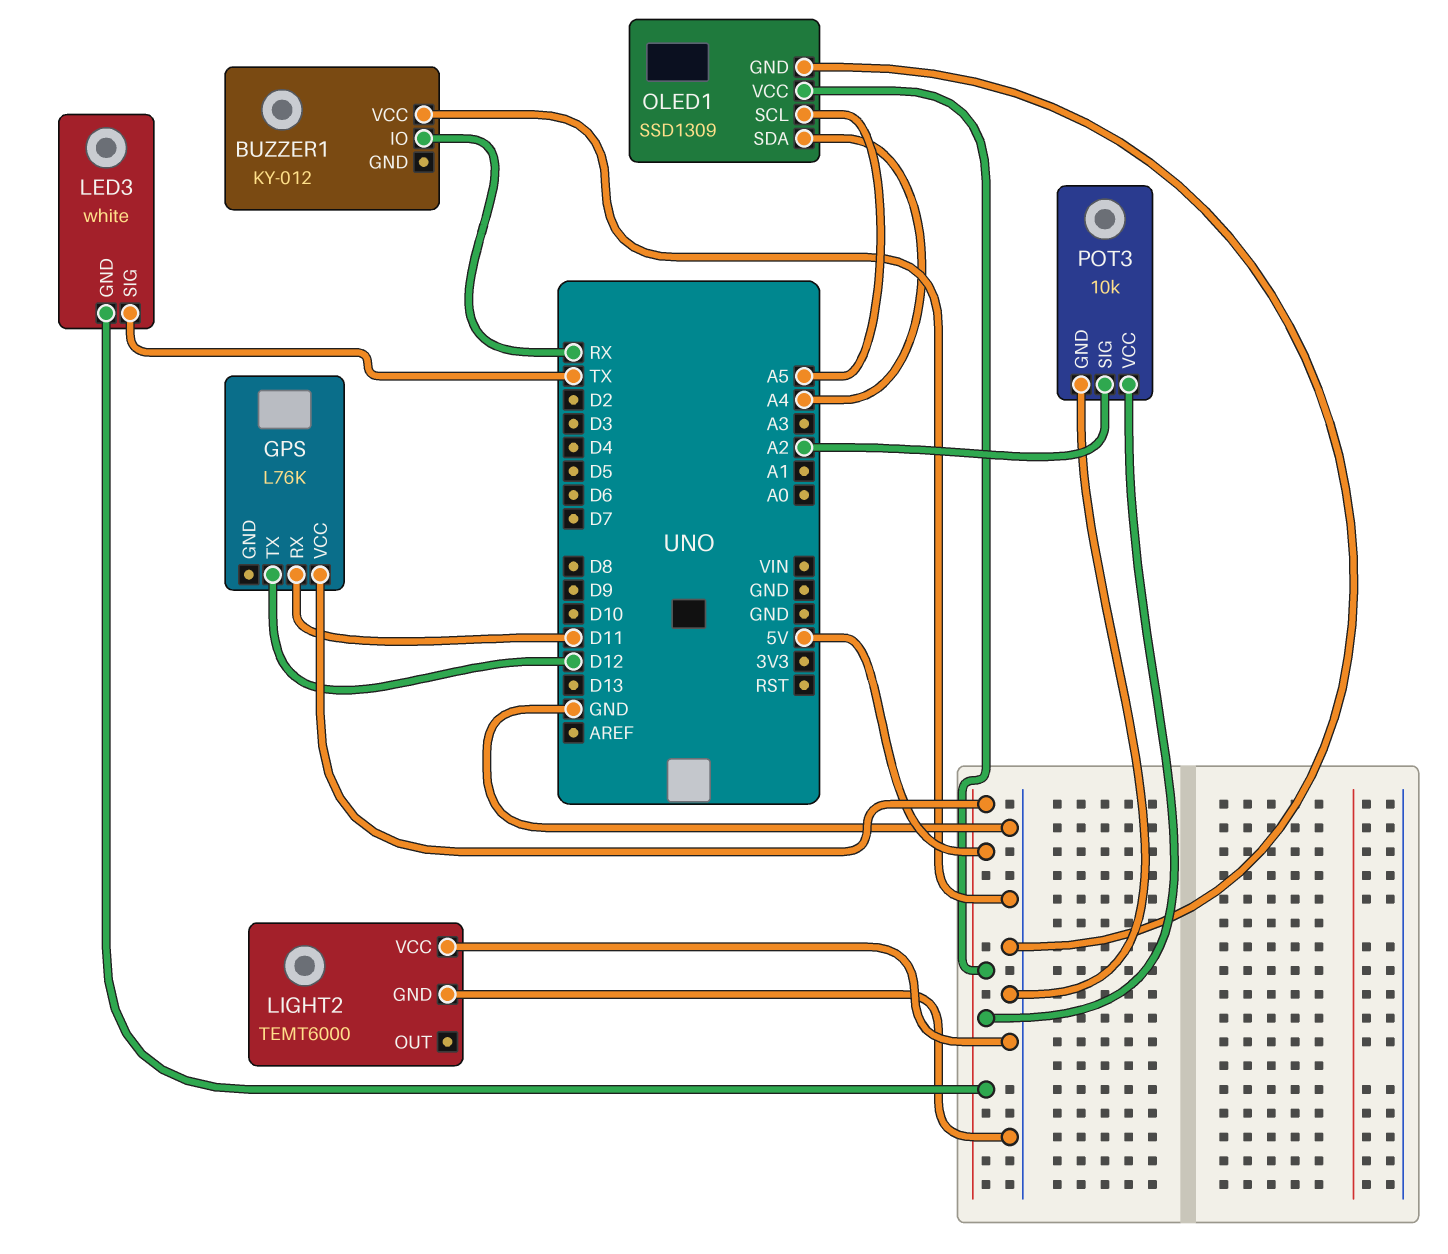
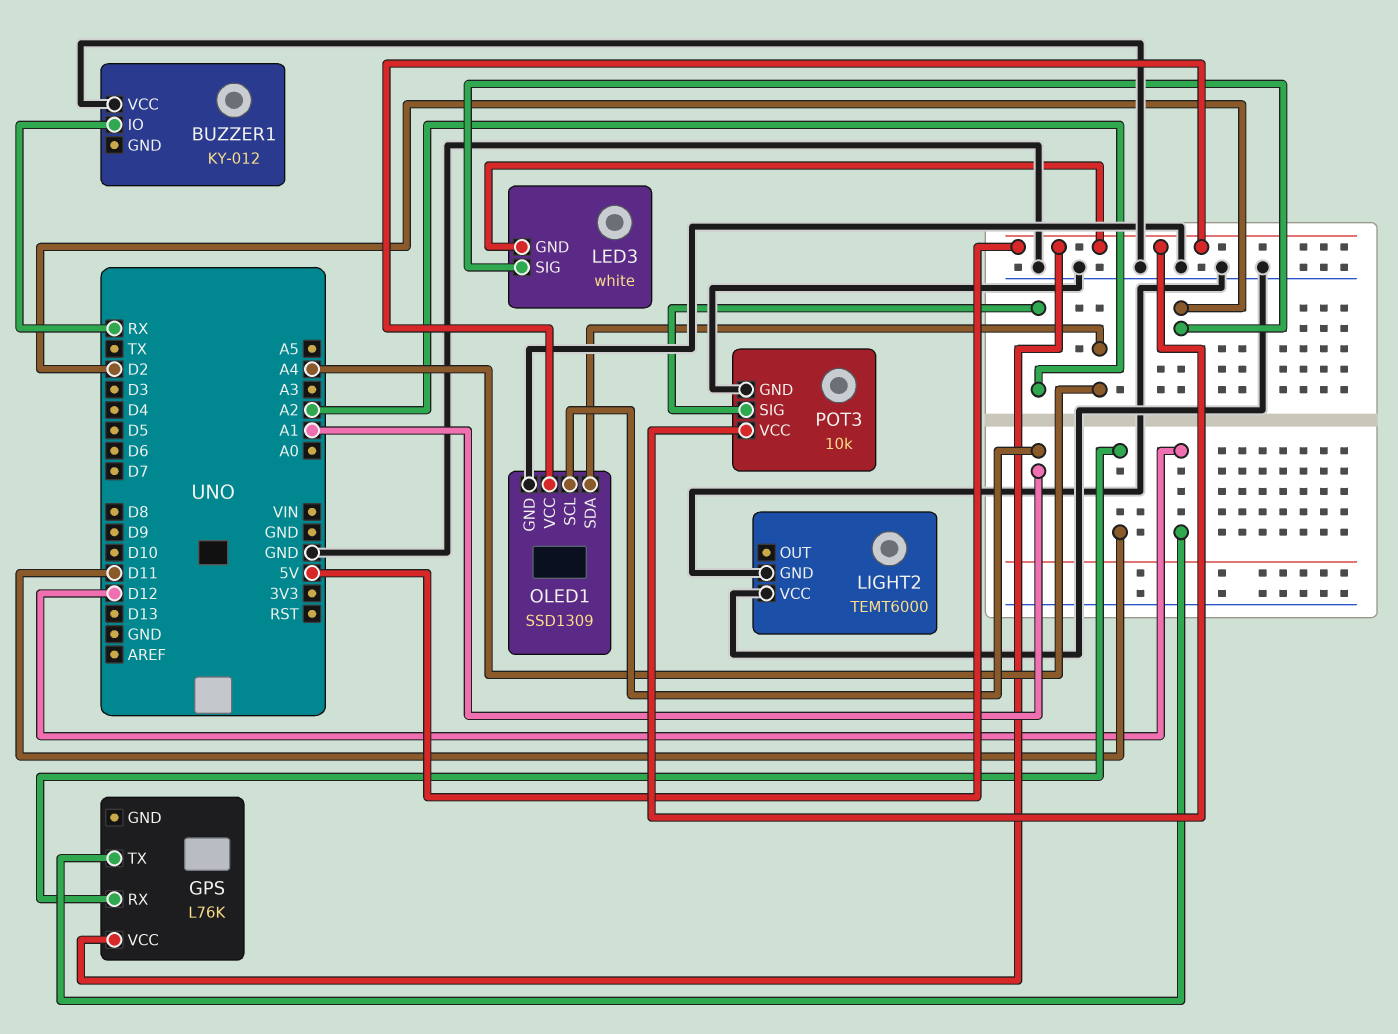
LED3 pin SIG: TX -> D2
OLED1 pin SCL: A5 -> A1

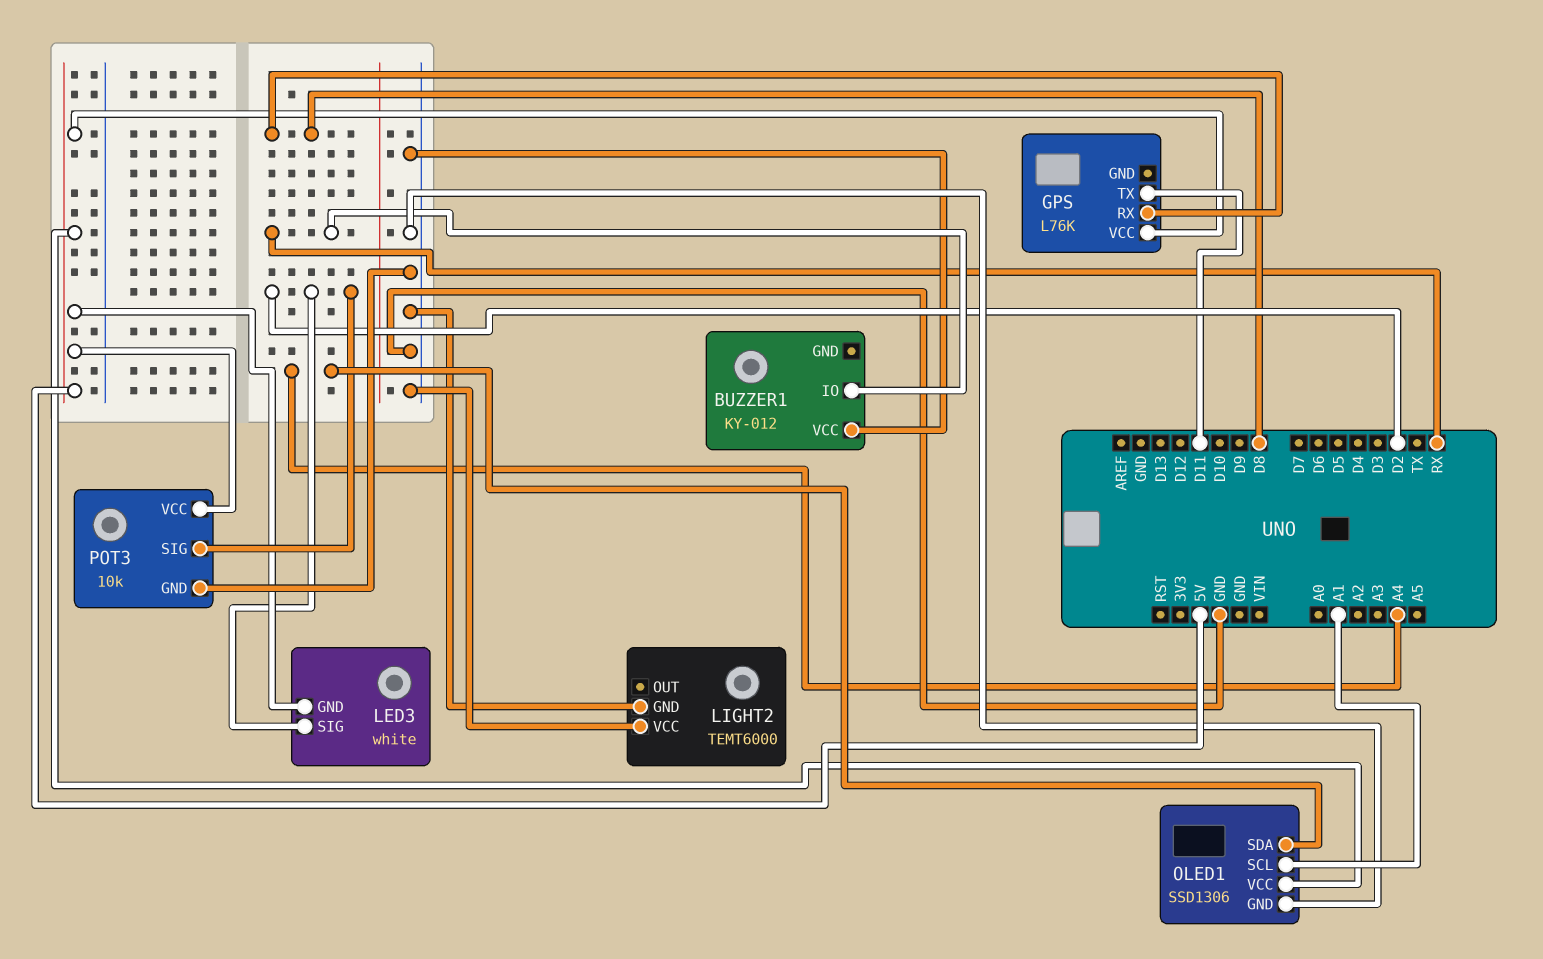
GPS pin RX: D11 -> D8
GPS pin TX: D12 -> D11
OLED1: SSD1309 -> SSD1306
POT3 pin SIG: A2 -> D2

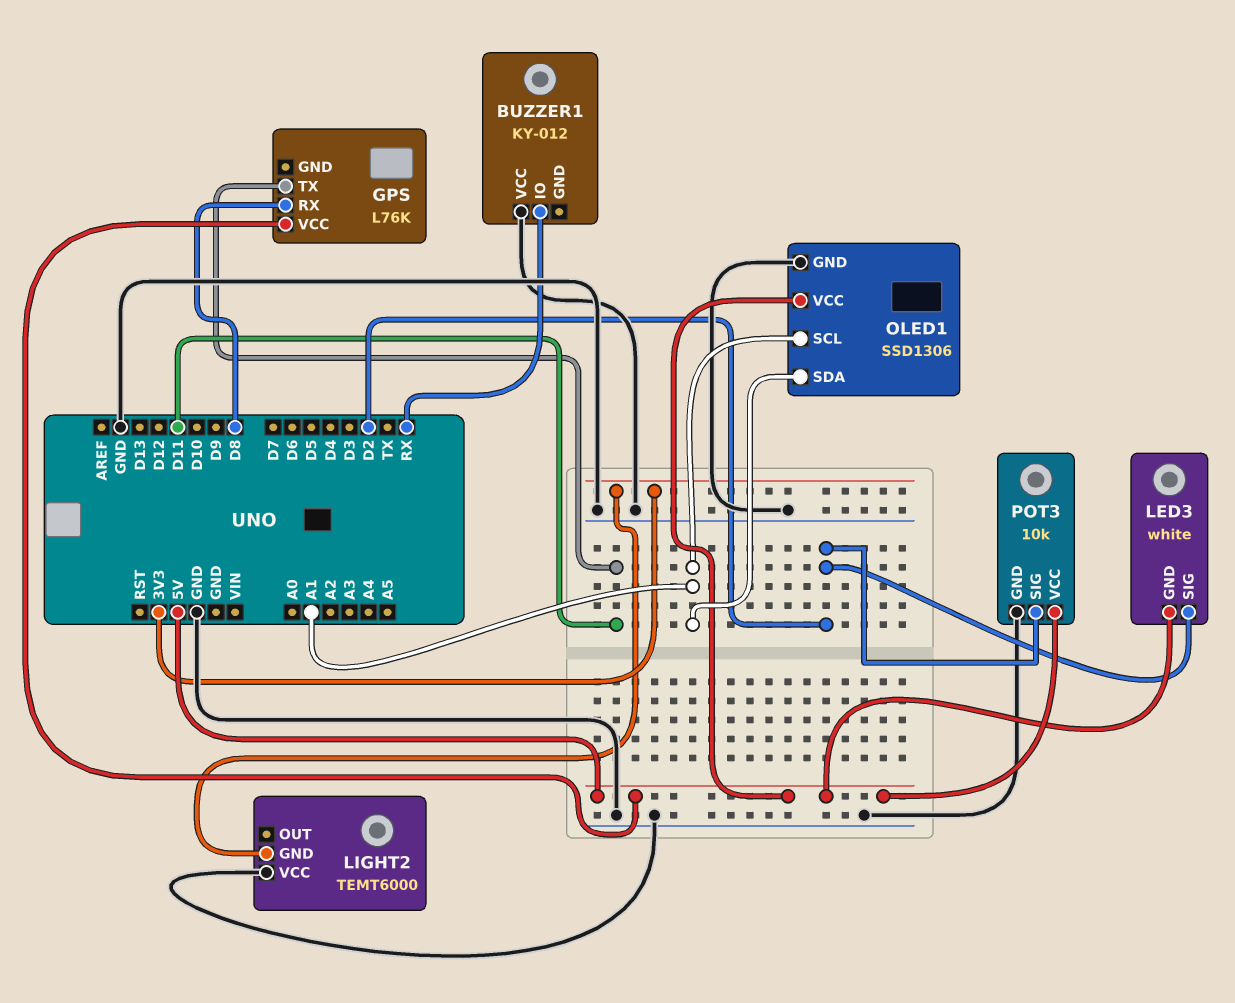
LIGHT2 pin GND: GND -> 3V3
OLED1 pin SDA: A4 -> A1

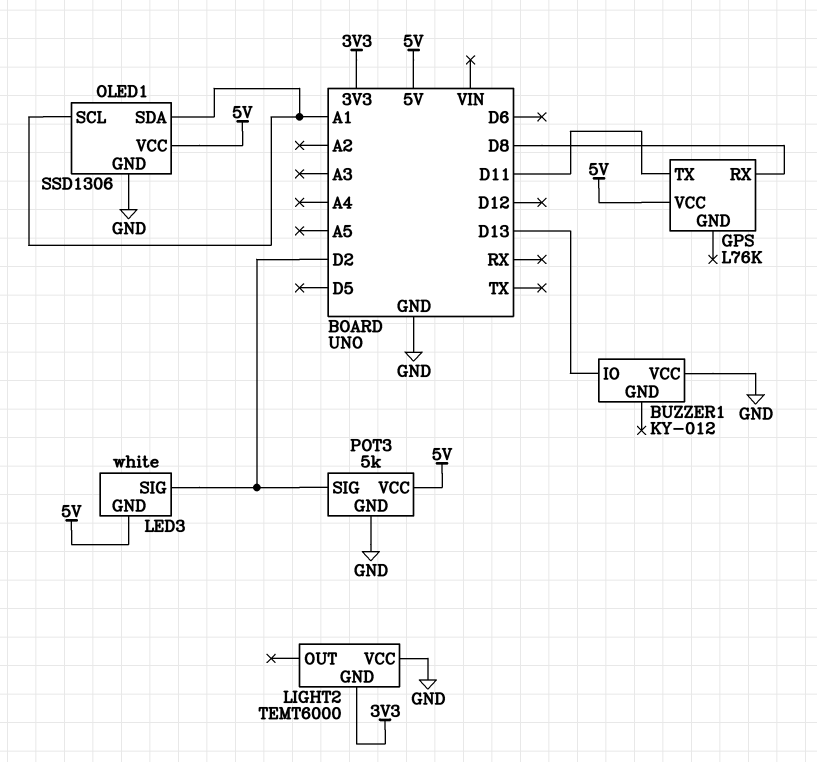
BUZZER1 pin IO: RX -> D13
POT3: 10k -> 5k

